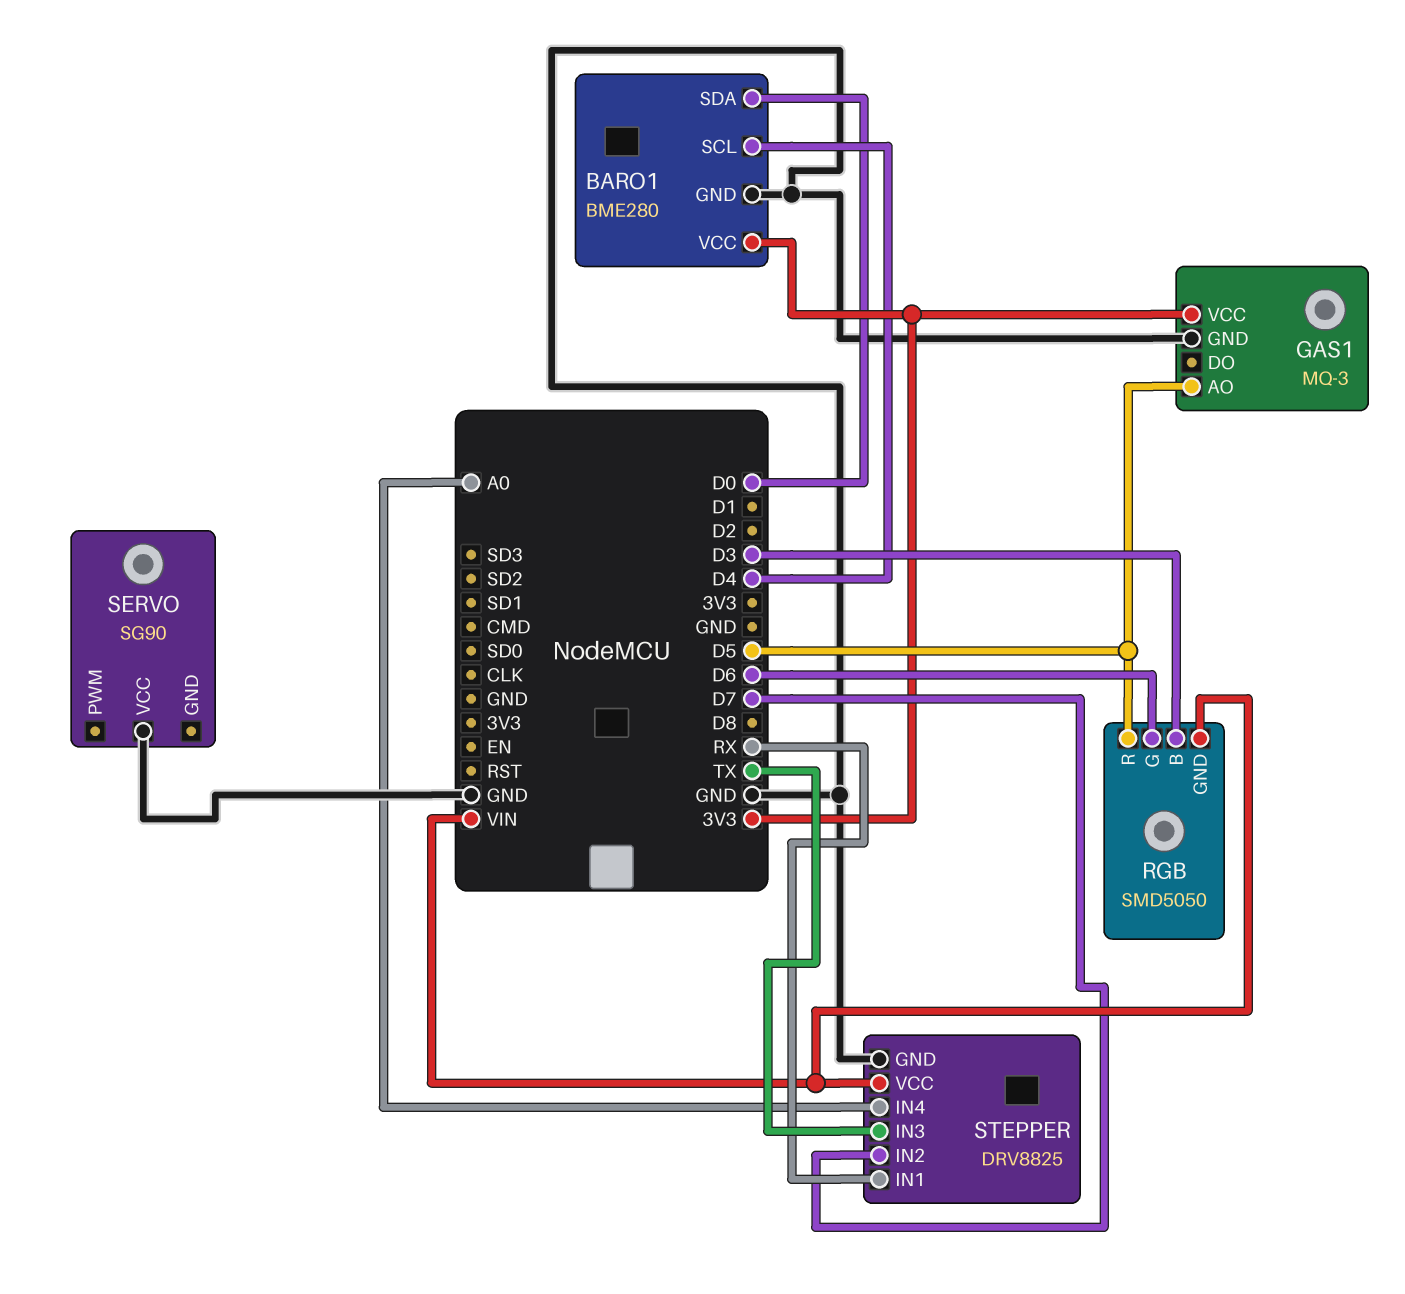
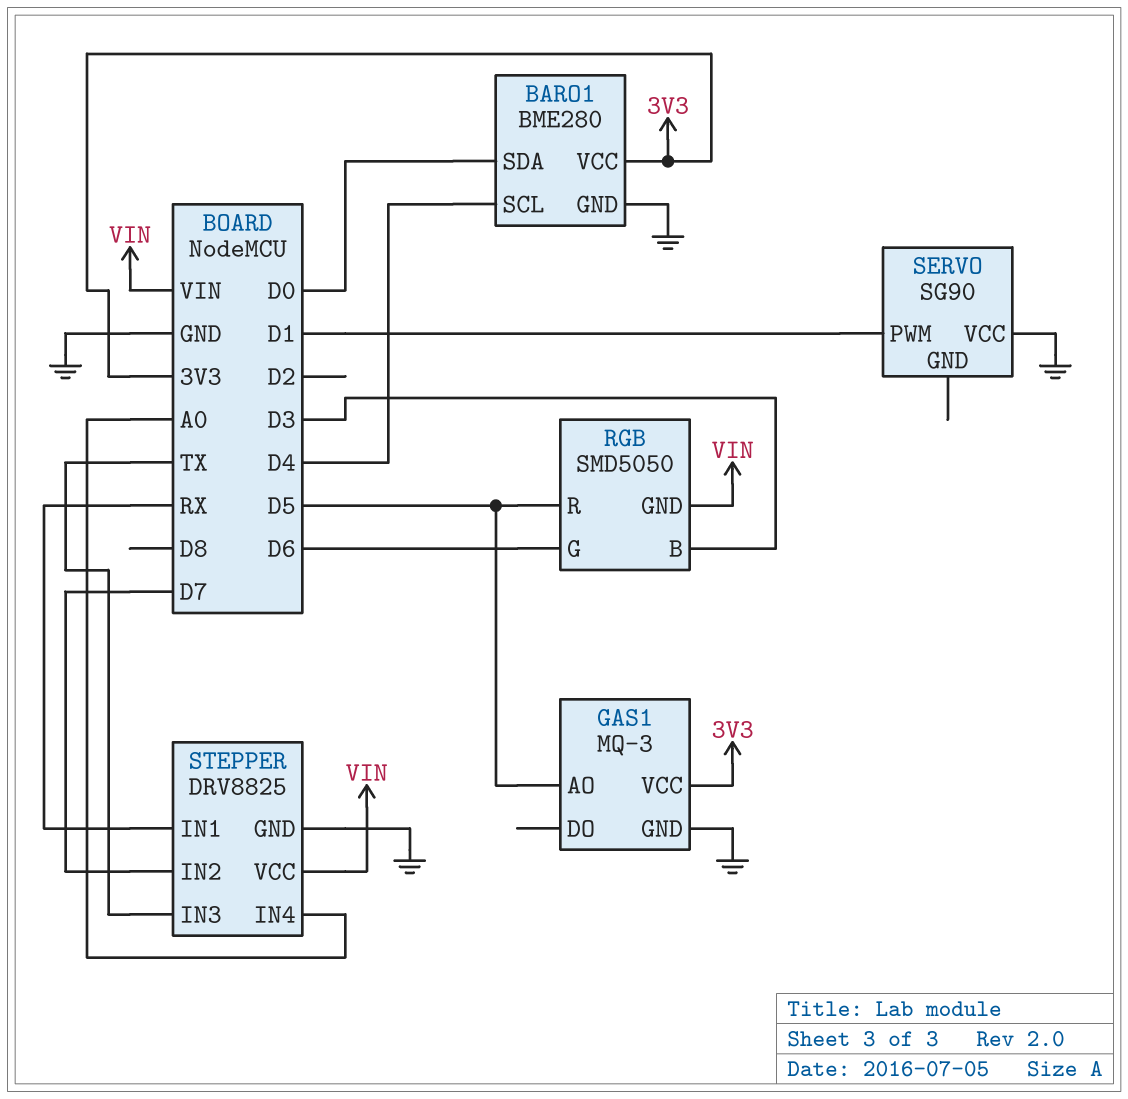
SERVO pin PWM: none -> D1

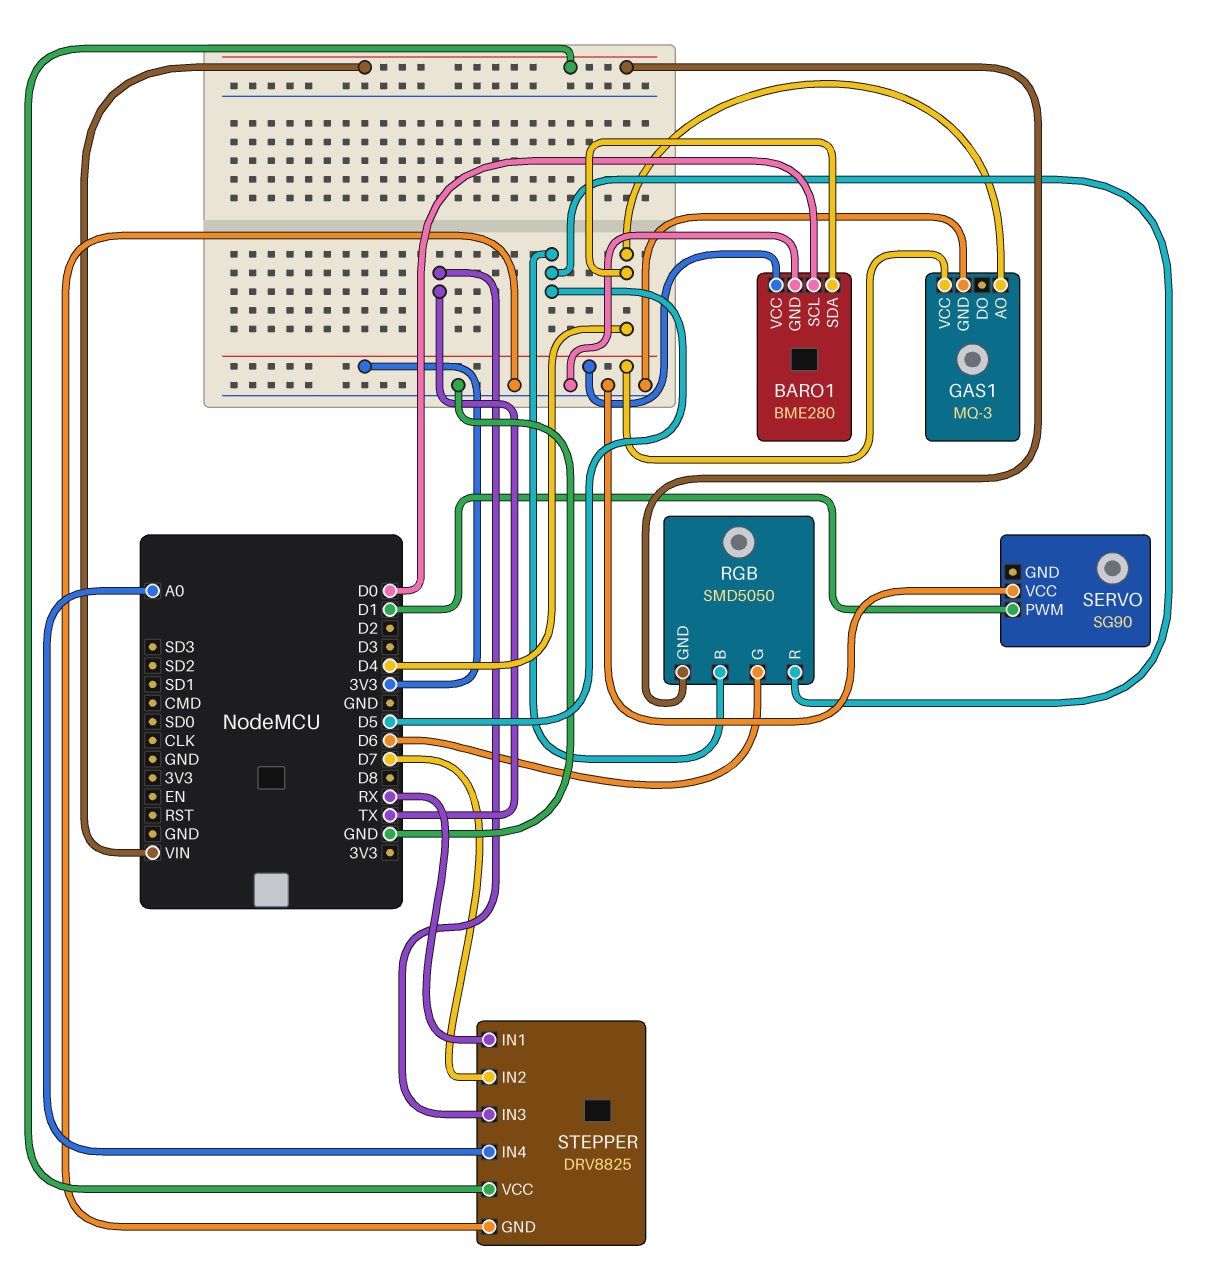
BARO1 pin SCL: D4 -> D0
BARO1 pin SDA: D0 -> D4
GAS1 pin AO: D5 -> D4
RGB pin B: D3 -> D5

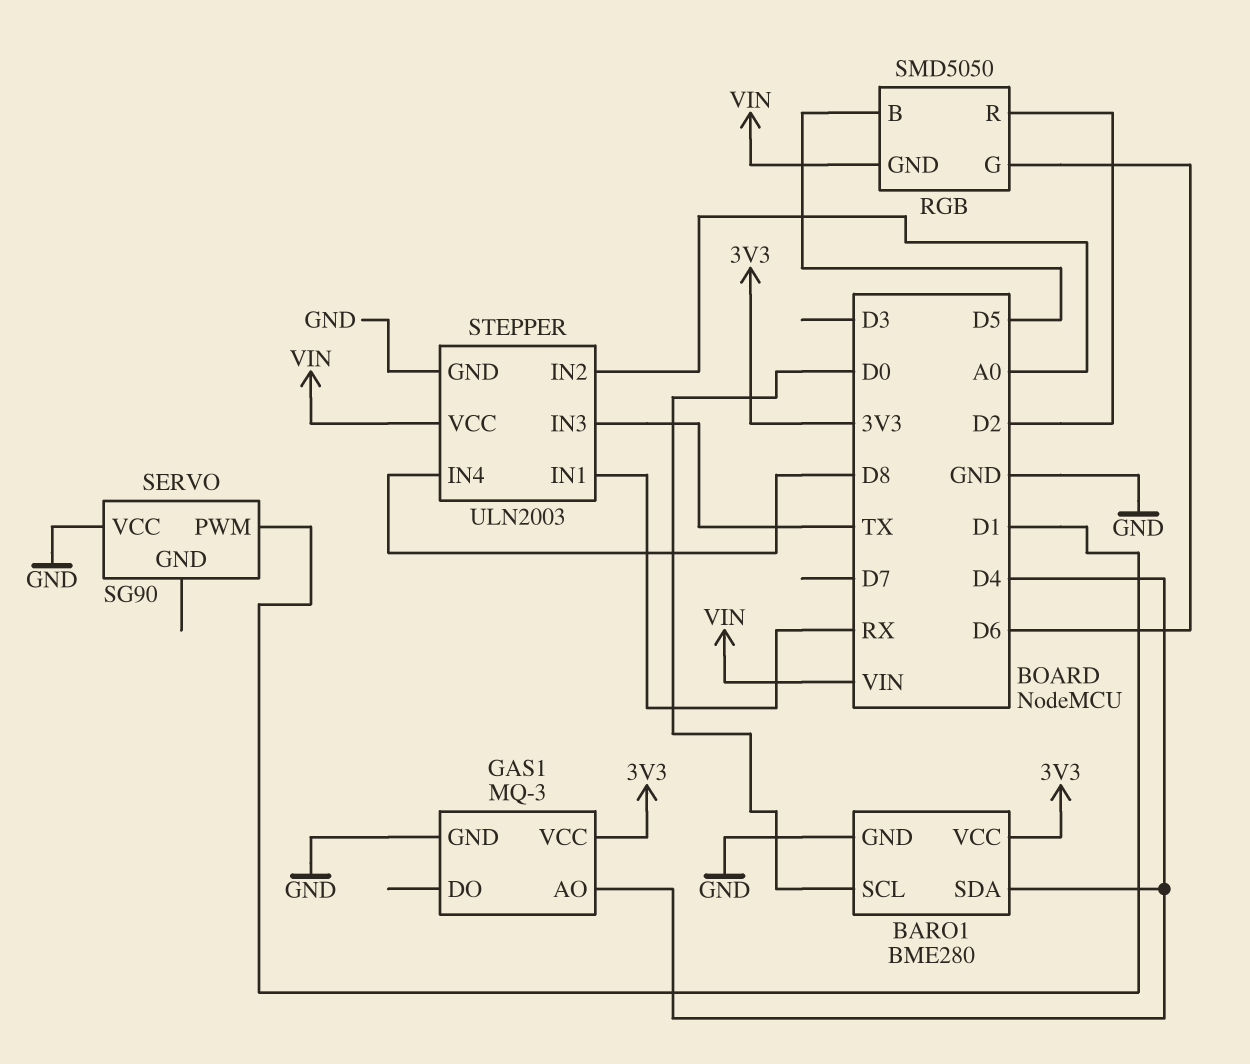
RGB pin R: D5 -> D2
STEPPER: DRV8825 -> ULN2003
STEPPER pin IN2: D7 -> A0
STEPPER pin IN4: A0 -> D8

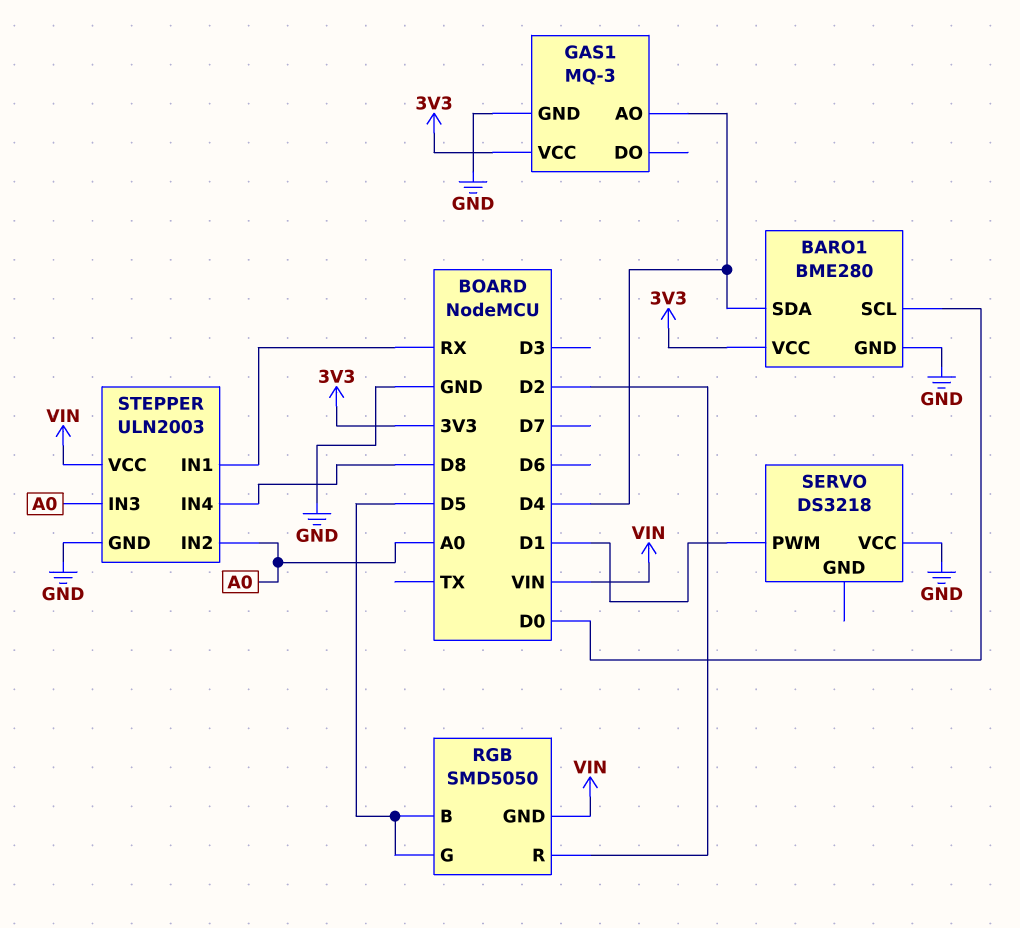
RGB pin G: D6 -> D5
SERVO: SG90 -> DS3218
STEPPER pin IN3: TX -> A0

